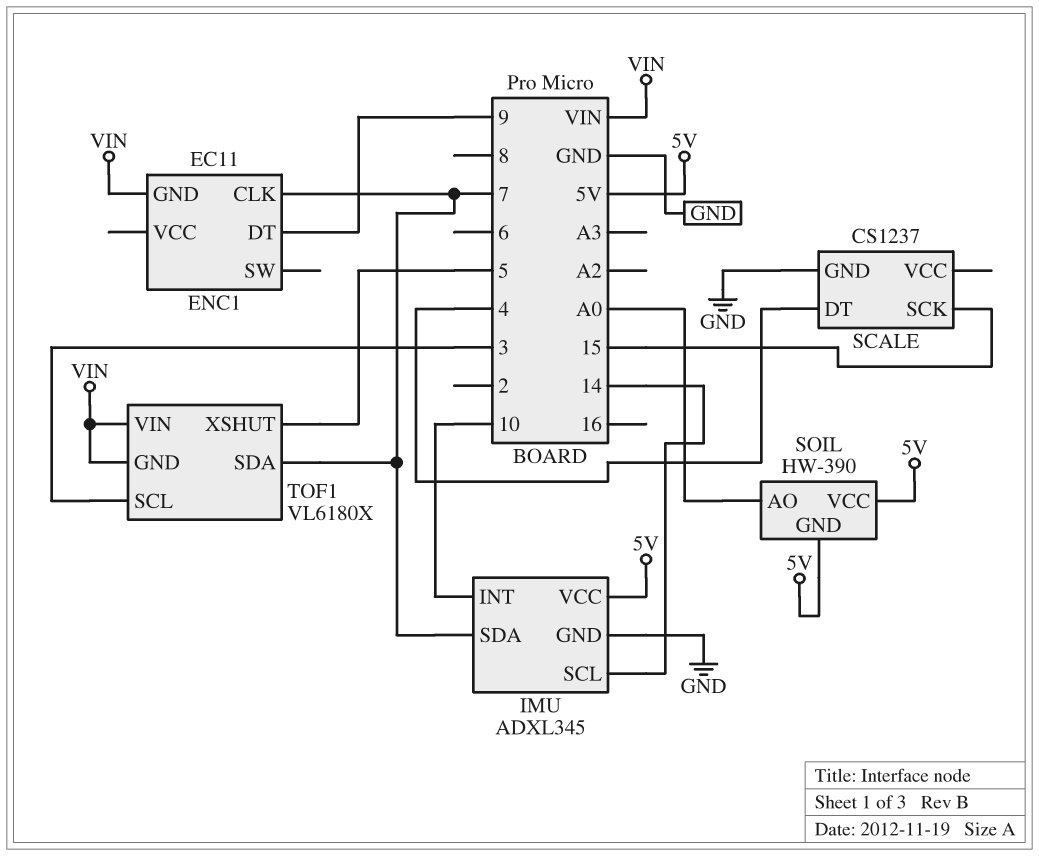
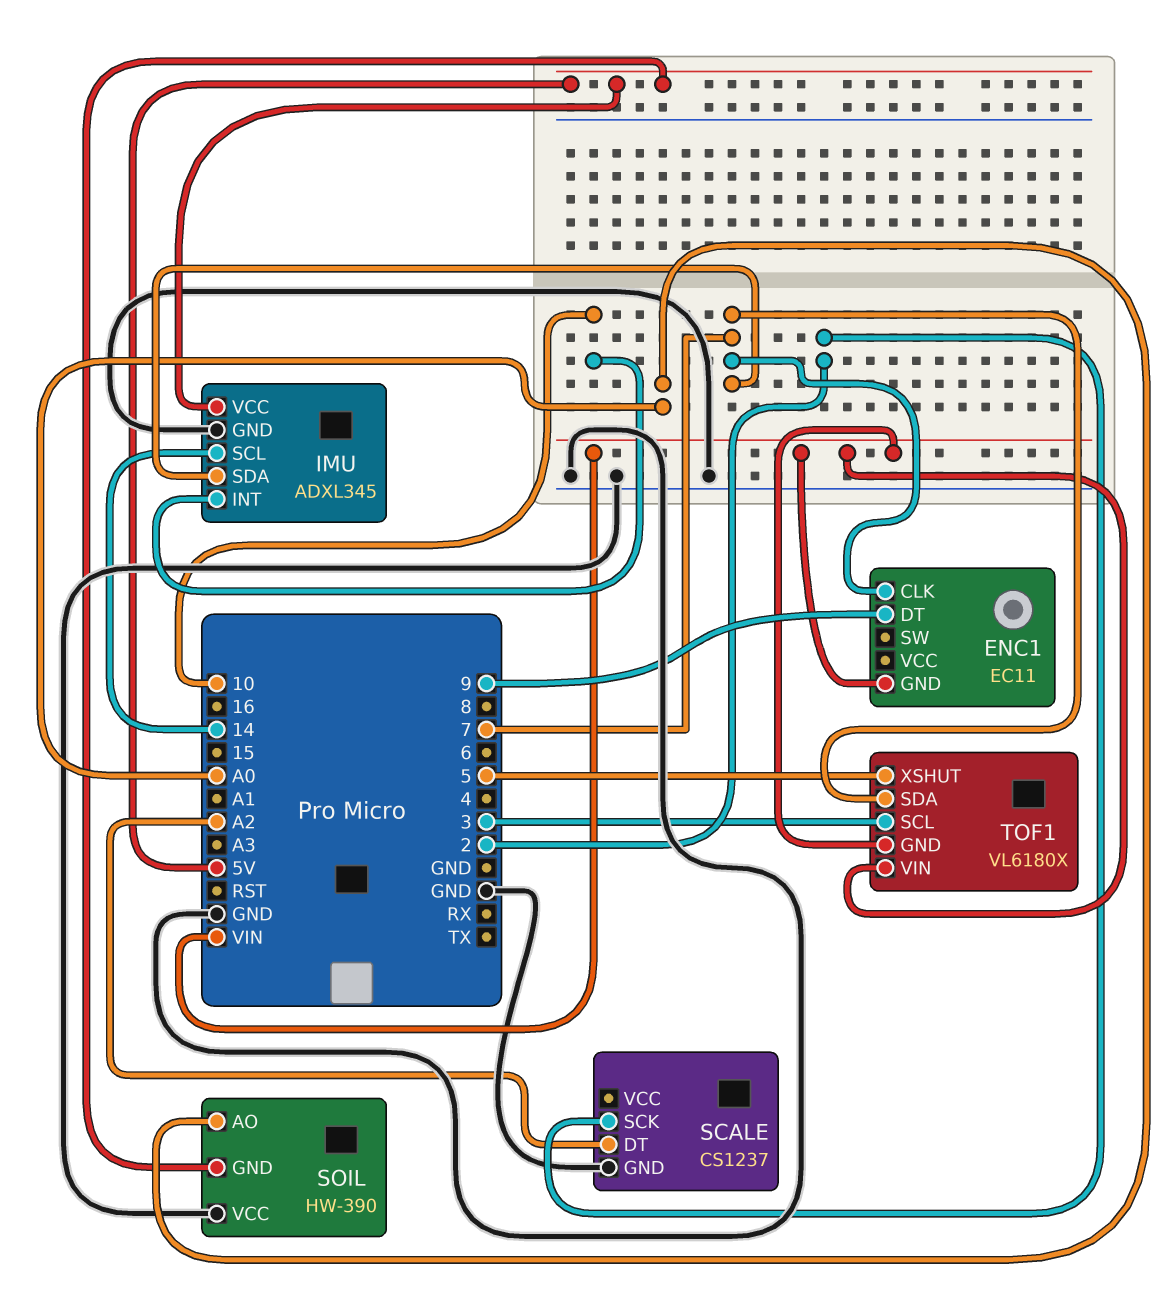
SCALE pin DT: 4 -> A2
SCALE pin SCK: 15 -> 2
SOIL pin VCC: 5V -> GND

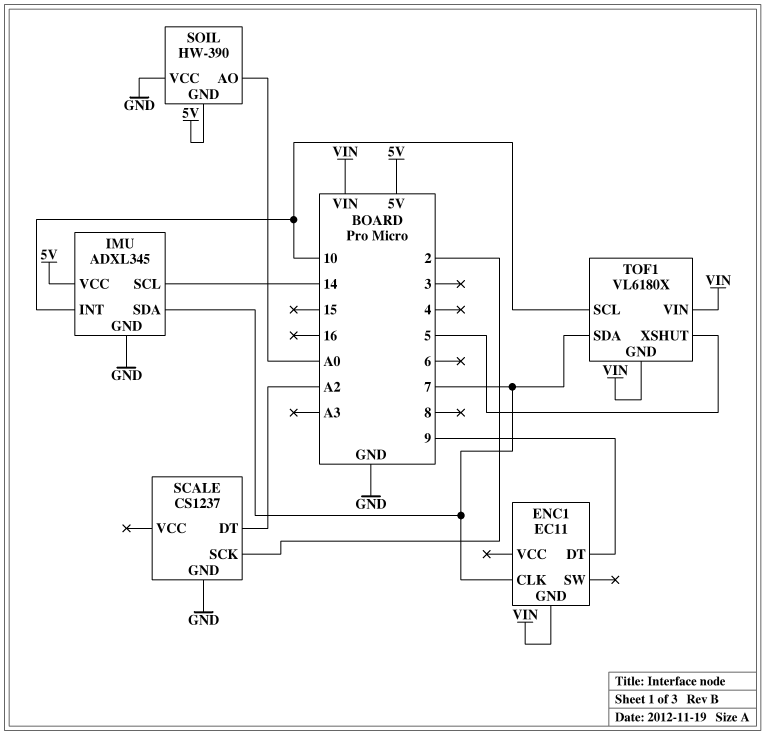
TOF1 pin SCL: 3 -> 10

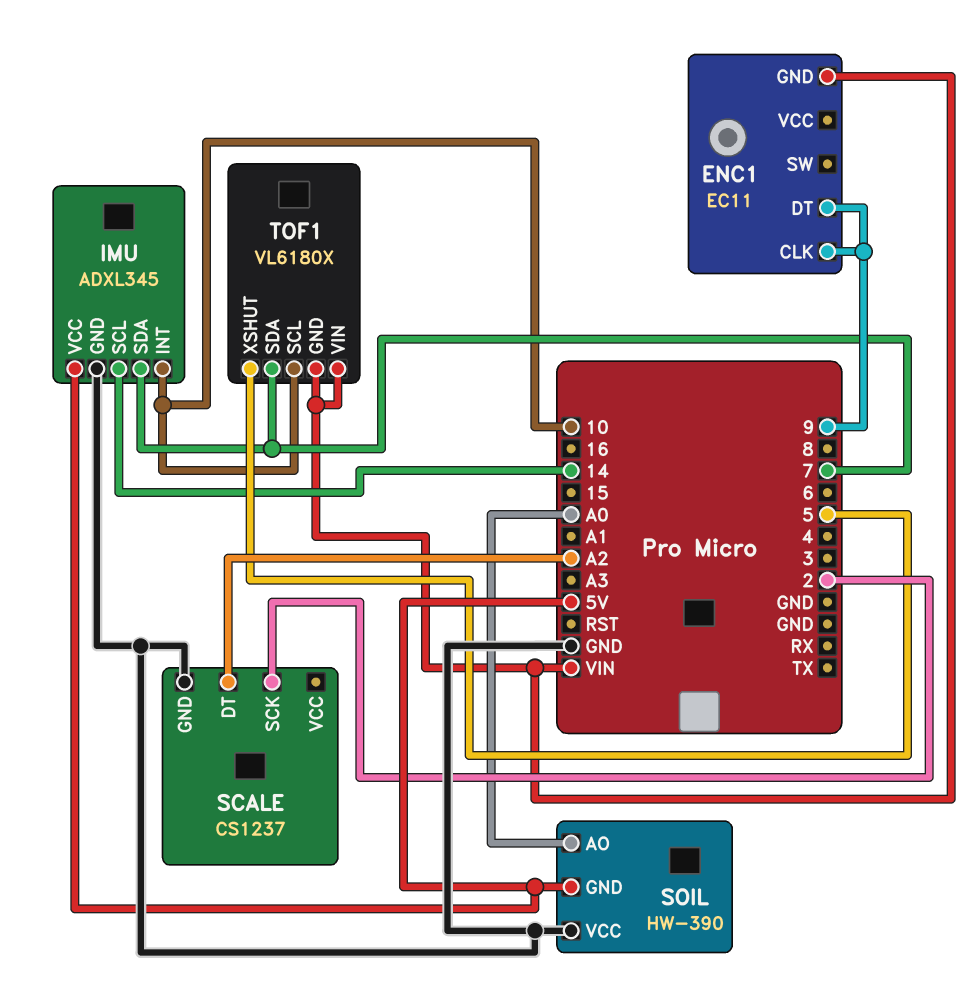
ENC1 pin CLK: 7 -> 9

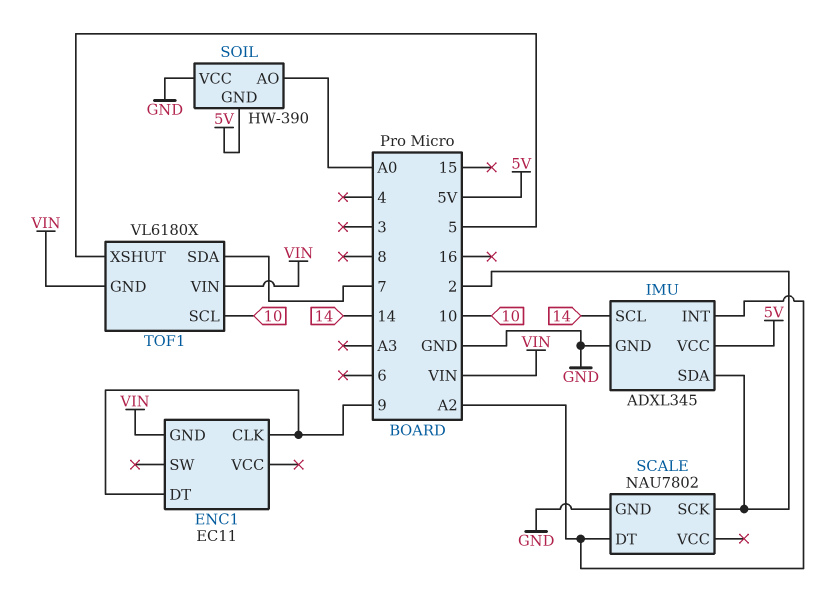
IMU pin INT: 10 -> A2
IMU pin SDA: 7 -> 2
SCALE: CS1237 -> NAU7802

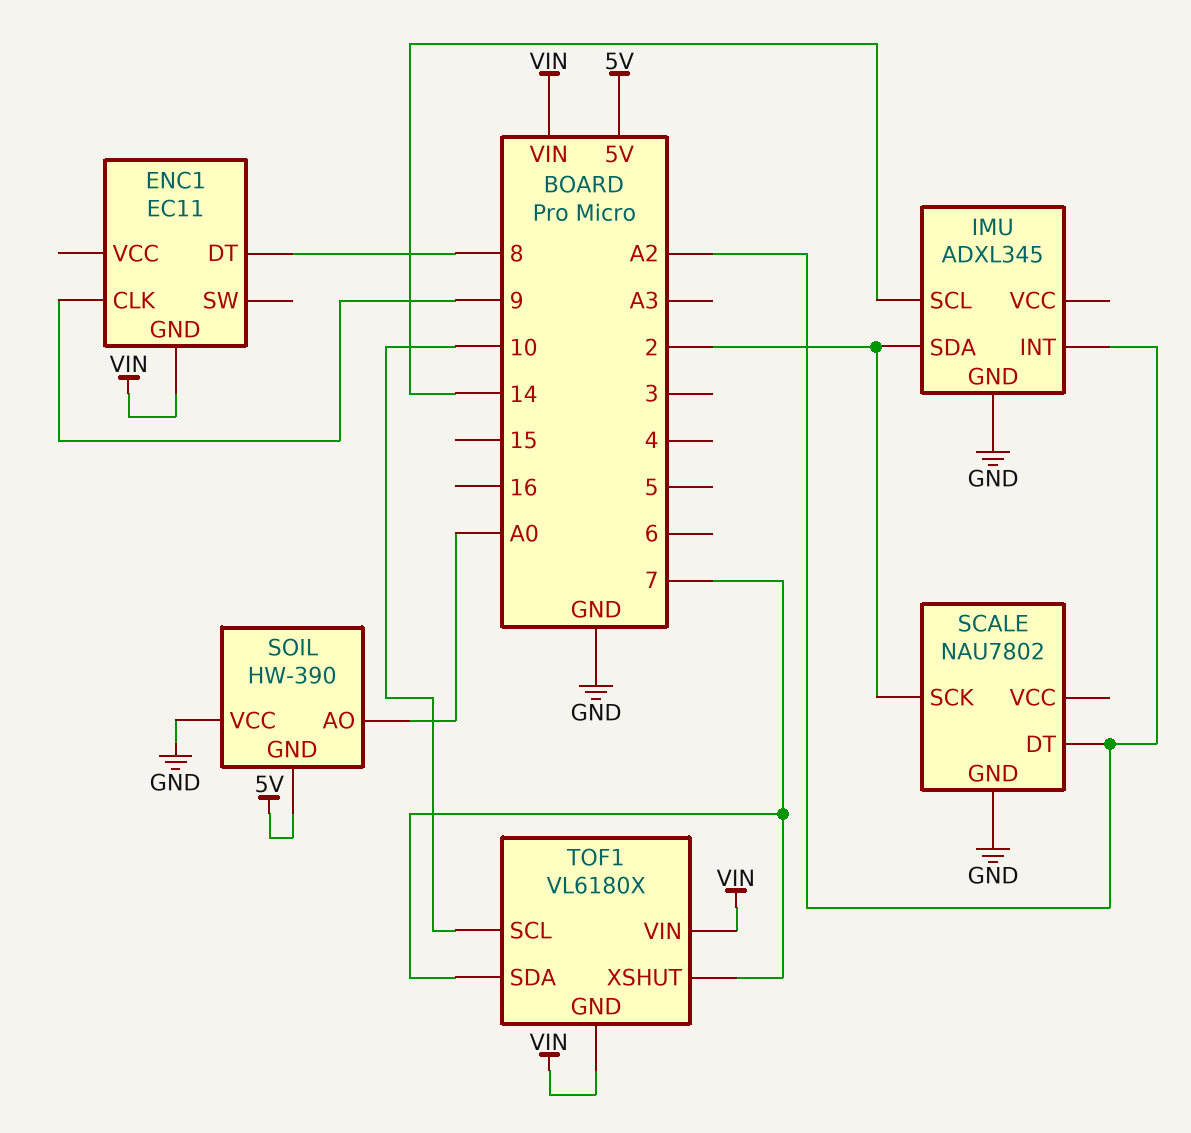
ENC1 pin DT: 9 -> 8
IMU pin VCC: 5V -> none
TOF1 pin XSHUT: 5 -> 7

